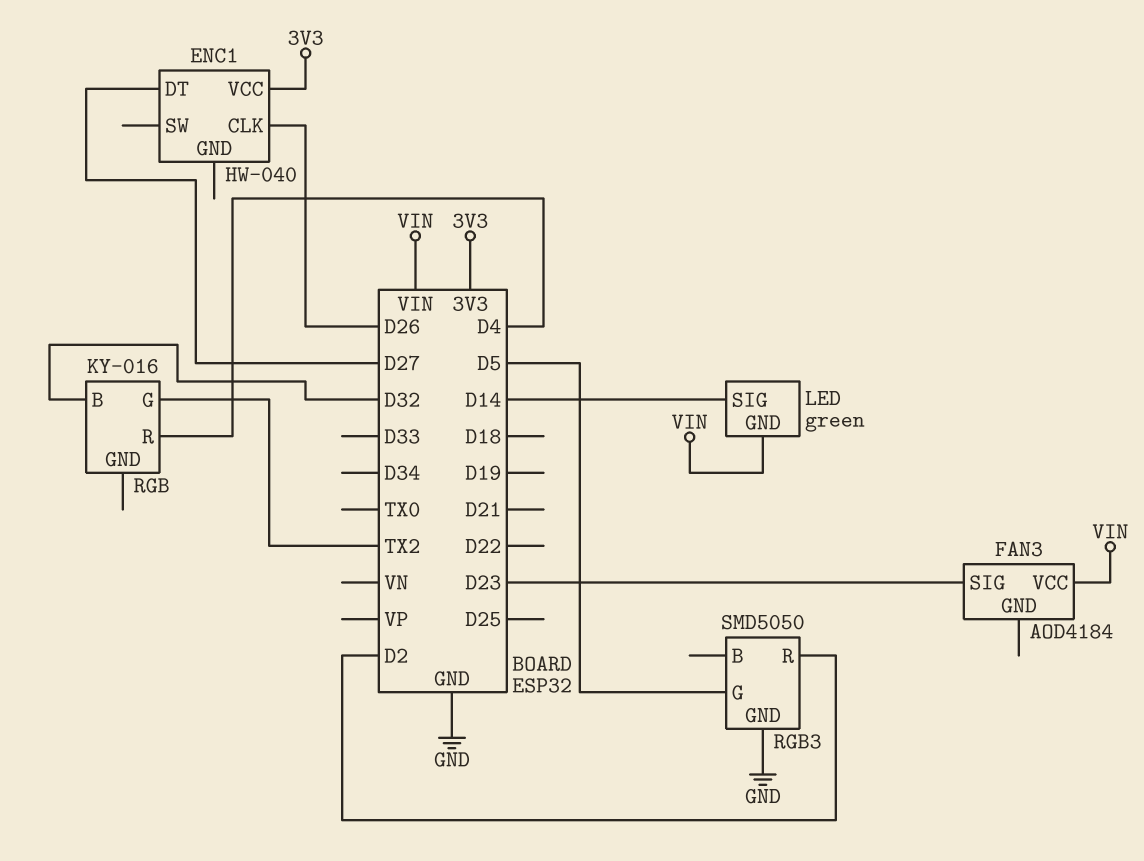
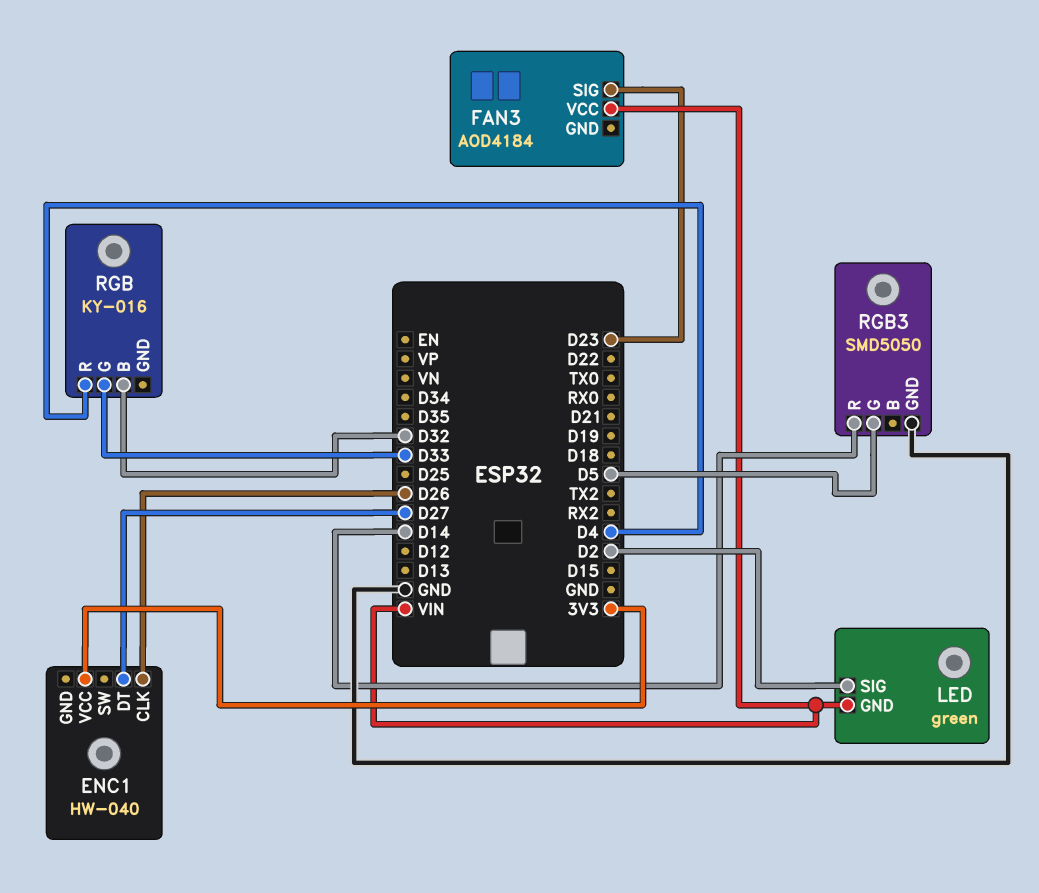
LED pin SIG: D14 -> D2
RGB pin G: TX2 -> D33
RGB3 pin R: D2 -> D14

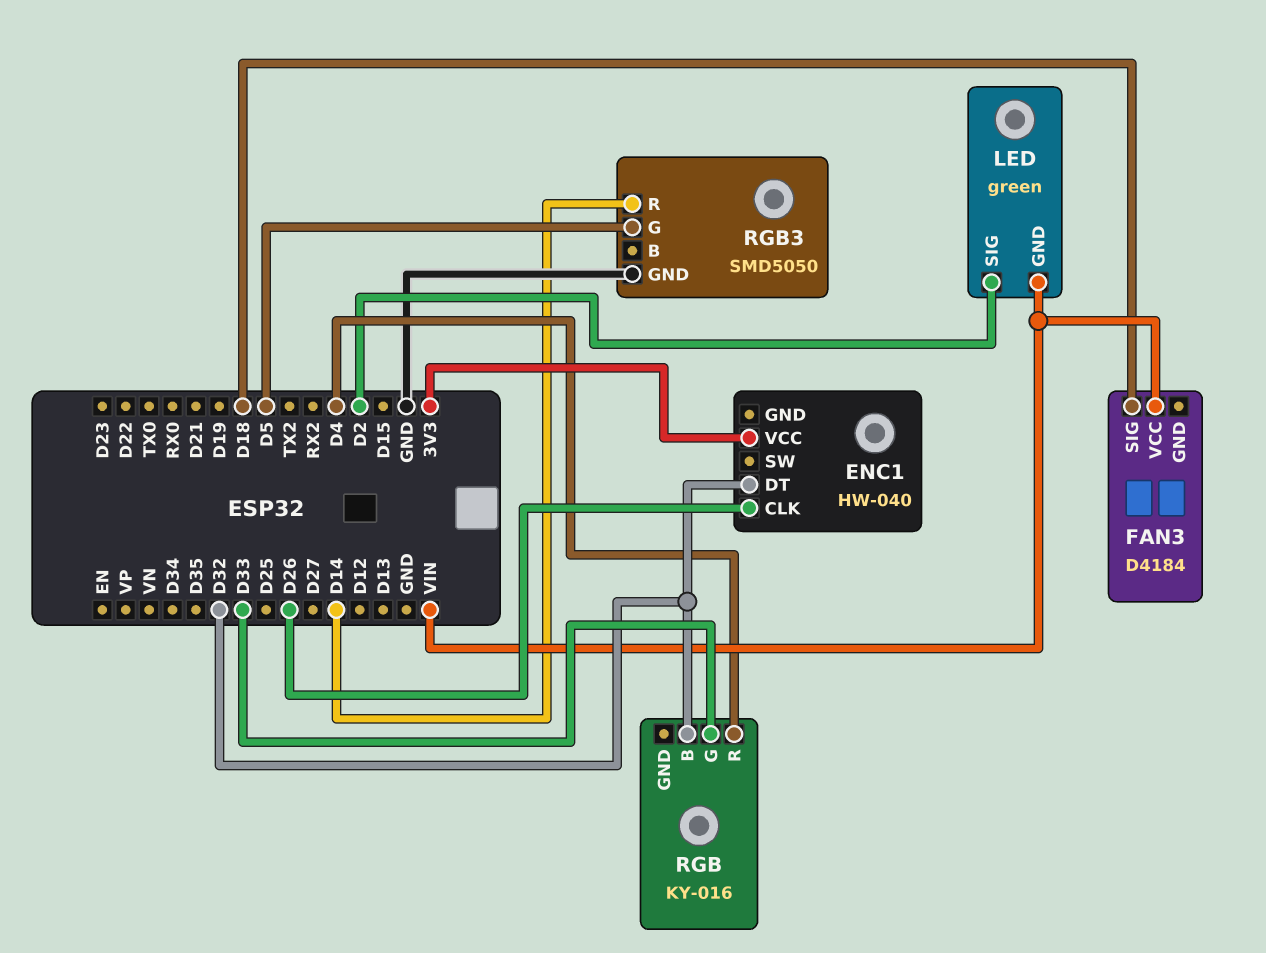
ENC1 pin DT: D27 -> D32
FAN3: AOD4184 -> D4184
FAN3 pin SIG: D23 -> D18

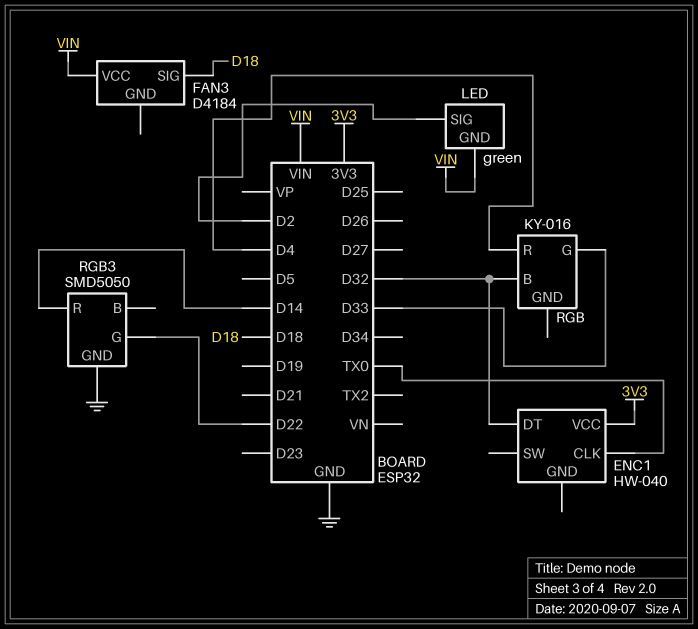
ENC1 pin CLK: D26 -> TX0
RGB3 pin G: D5 -> D22

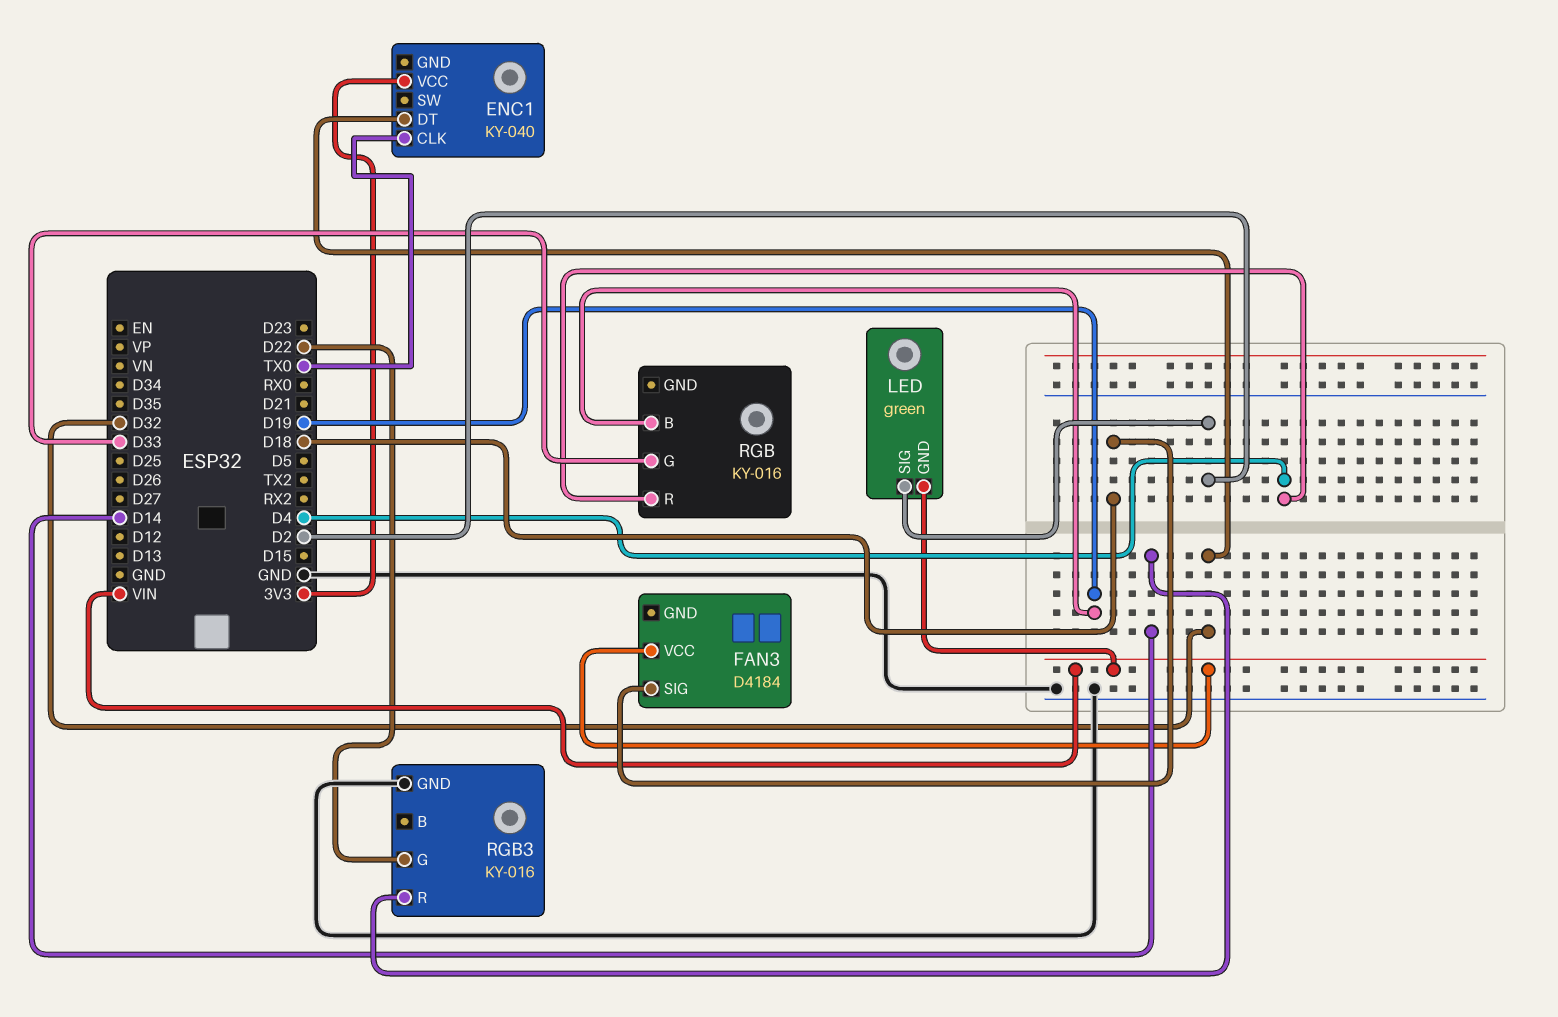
ENC1: HW-040 -> KY-040
RGB pin B: D32 -> D19
RGB3: SMD5050 -> KY-016

